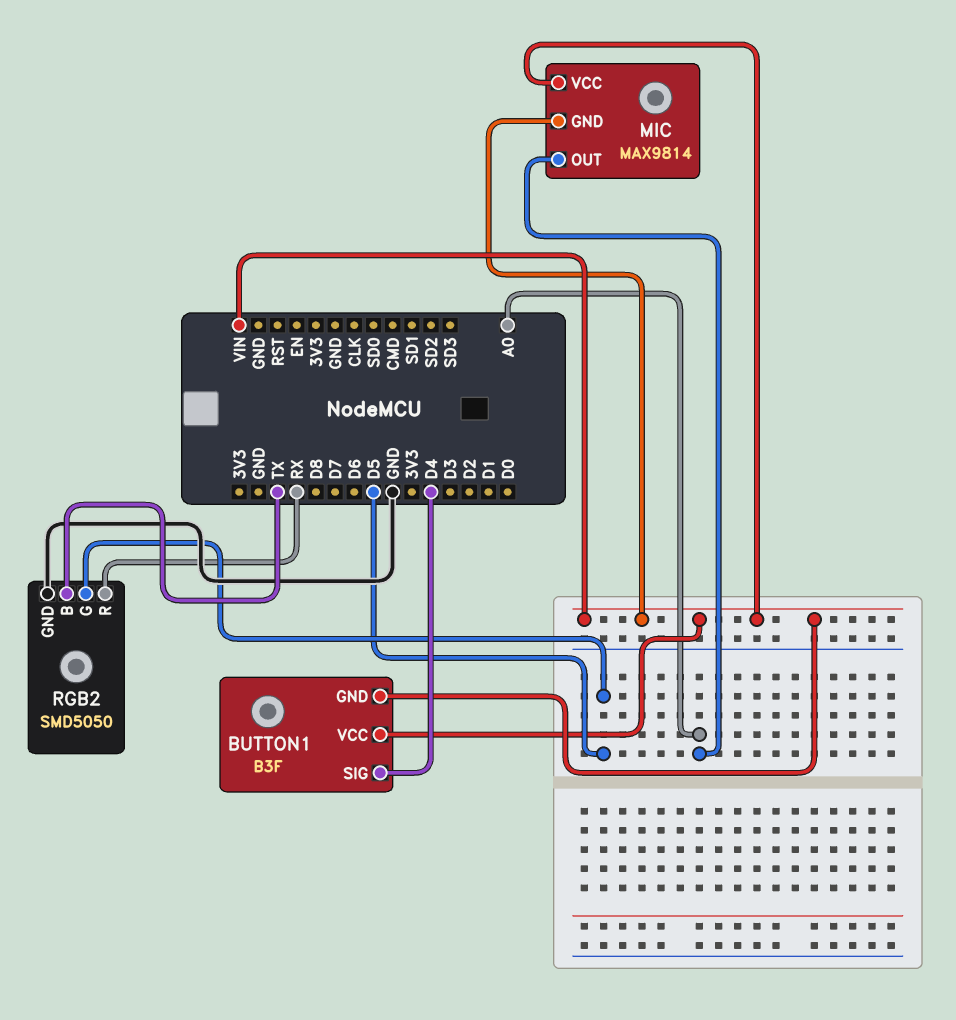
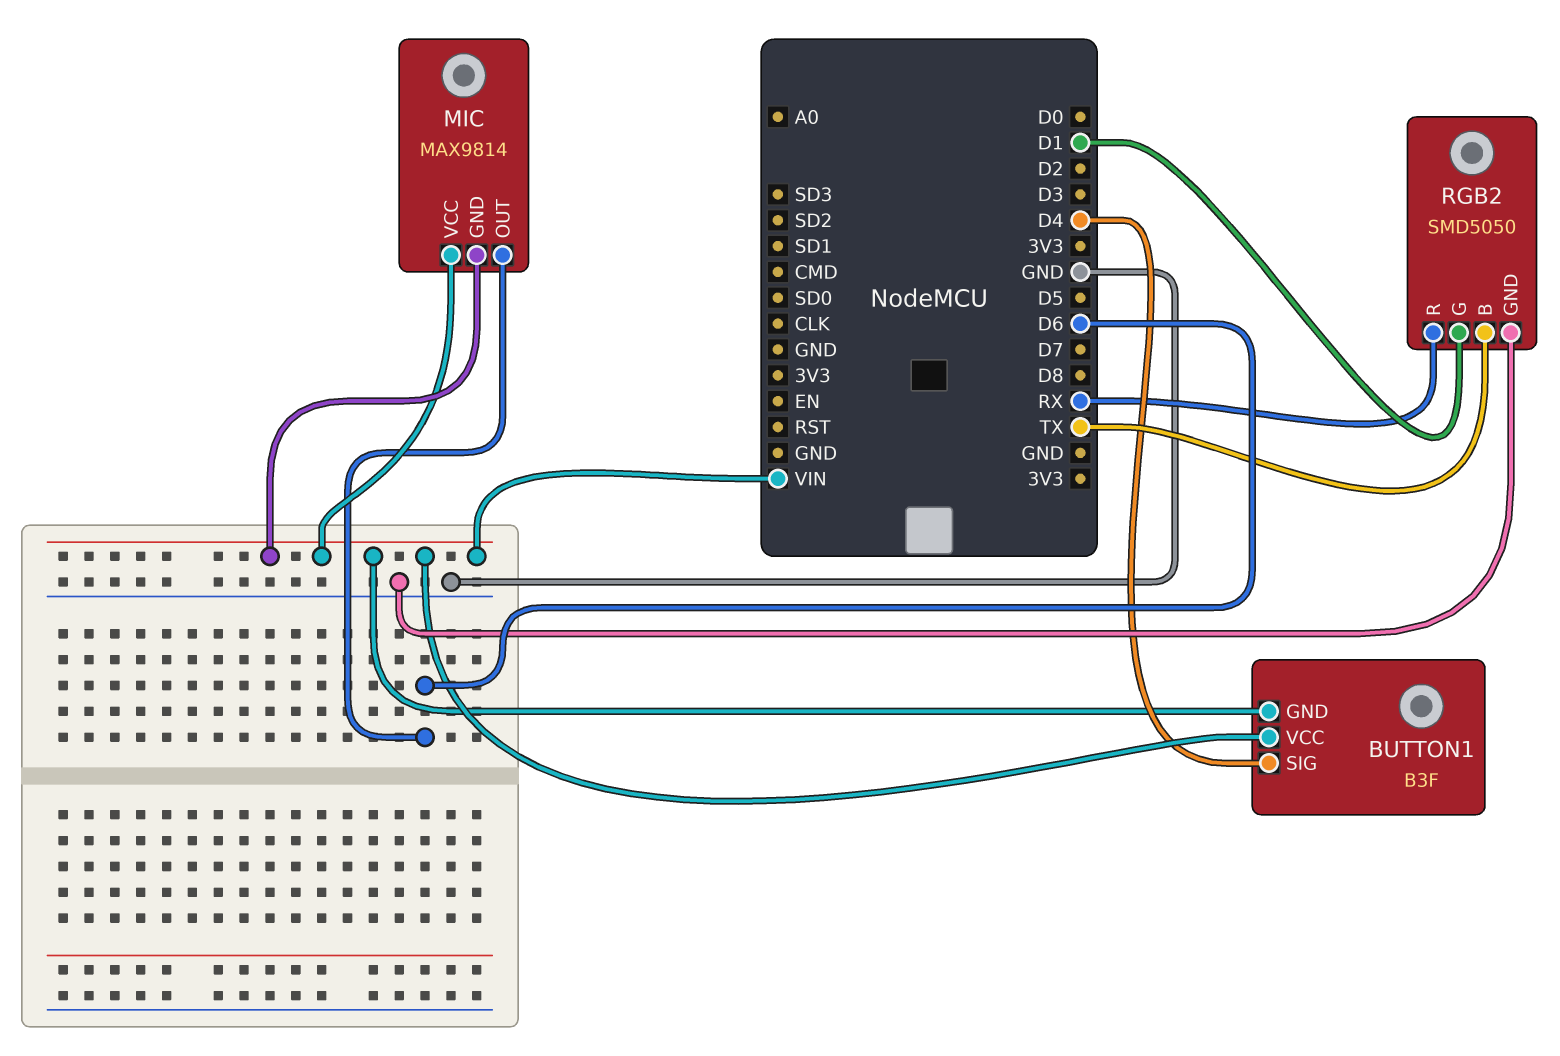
MIC pin OUT: A0 -> D6
RGB2 pin G: D5 -> D1

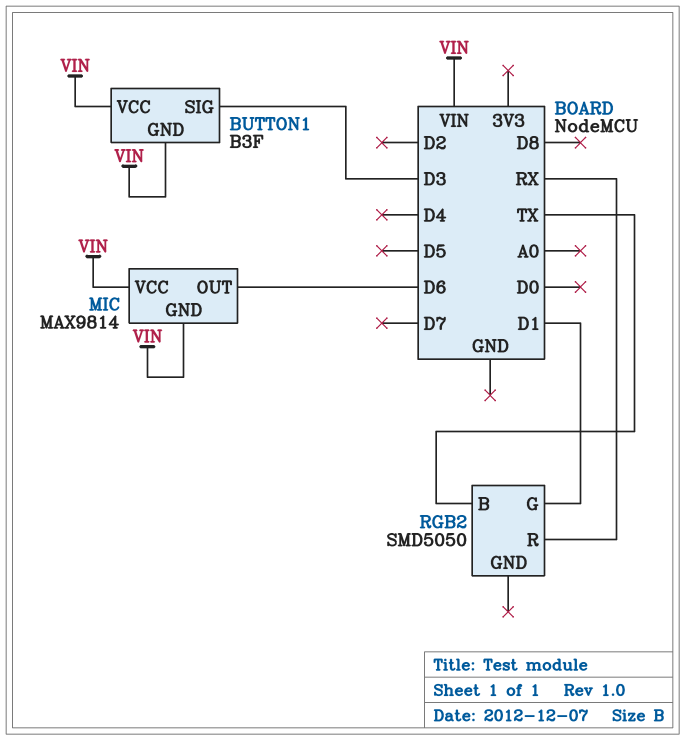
BUTTON1 pin SIG: D4 -> D3
RGB2 pin GND: GND -> none

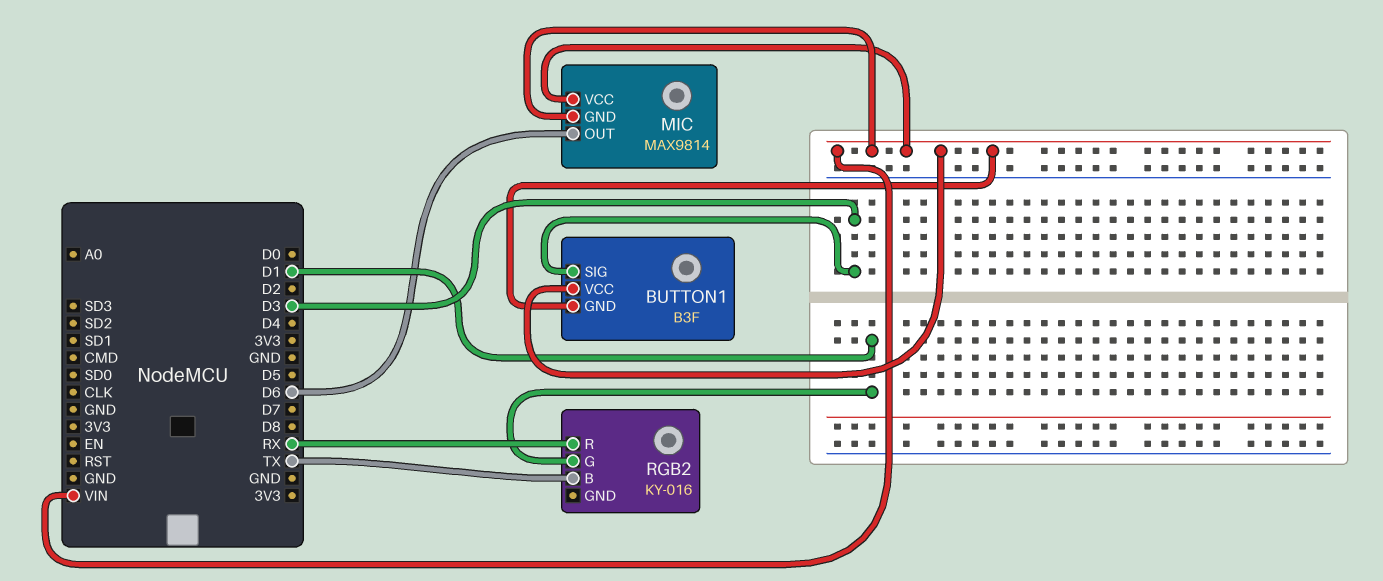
RGB2: SMD5050 -> KY-016

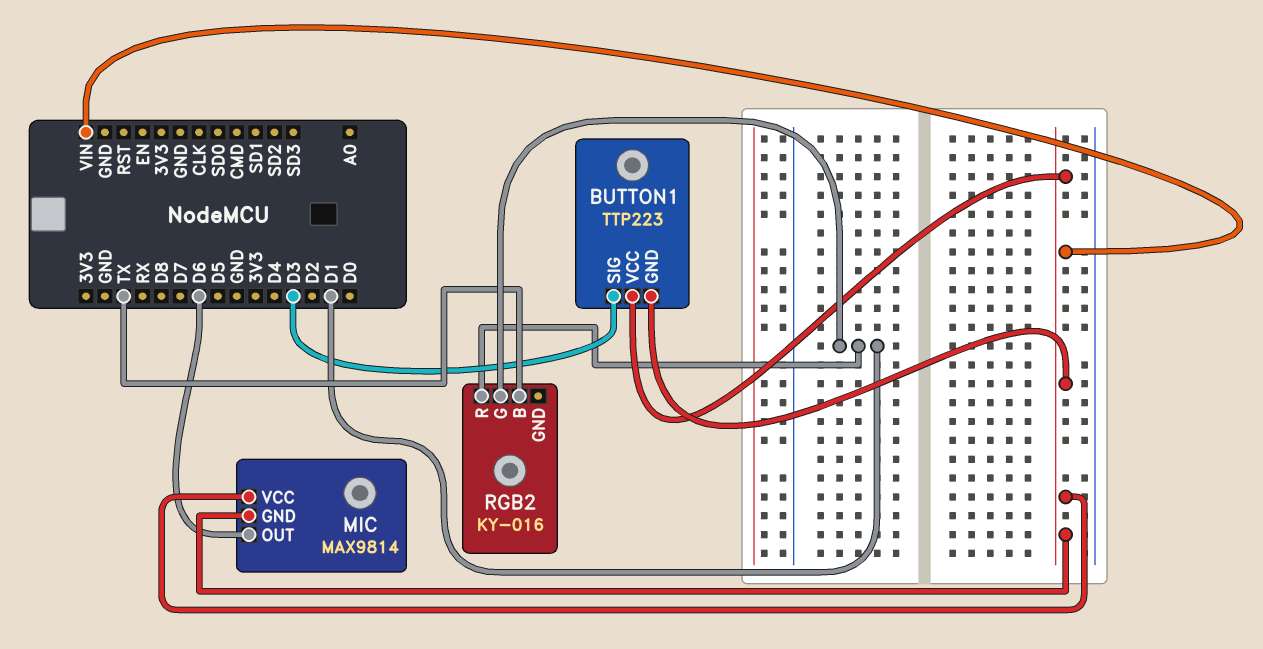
BUTTON1: B3F -> TTP223
RGB2 pin R: RX -> D1

